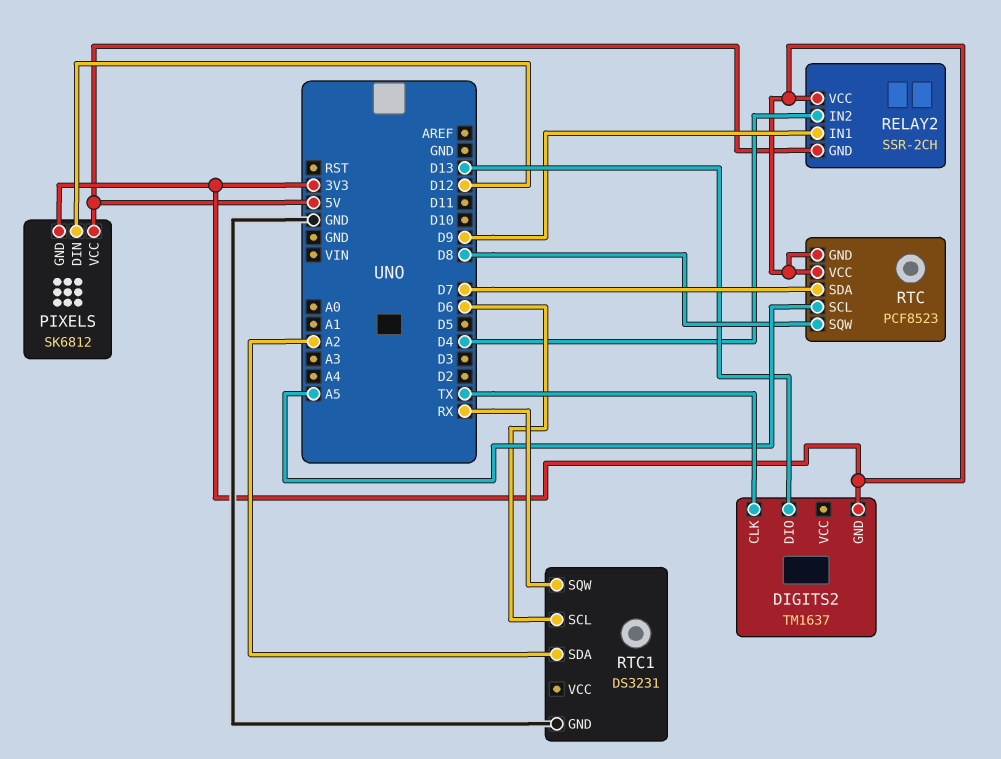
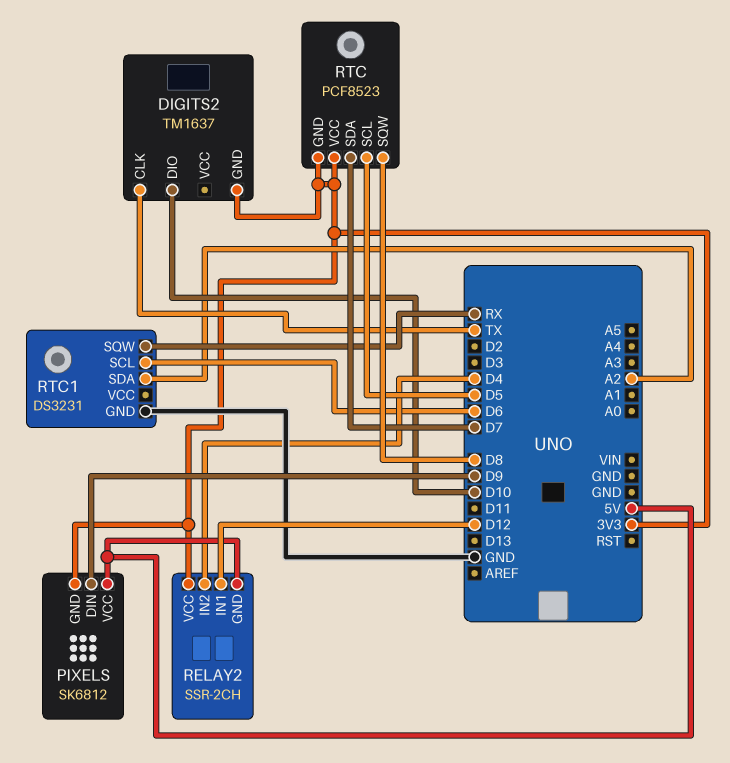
DIGITS2 pin DIO: D13 -> D10
PIXELS pin DIN: D12 -> D9
RELAY2 pin IN1: D9 -> D12
RTC pin SCL: A5 -> D5

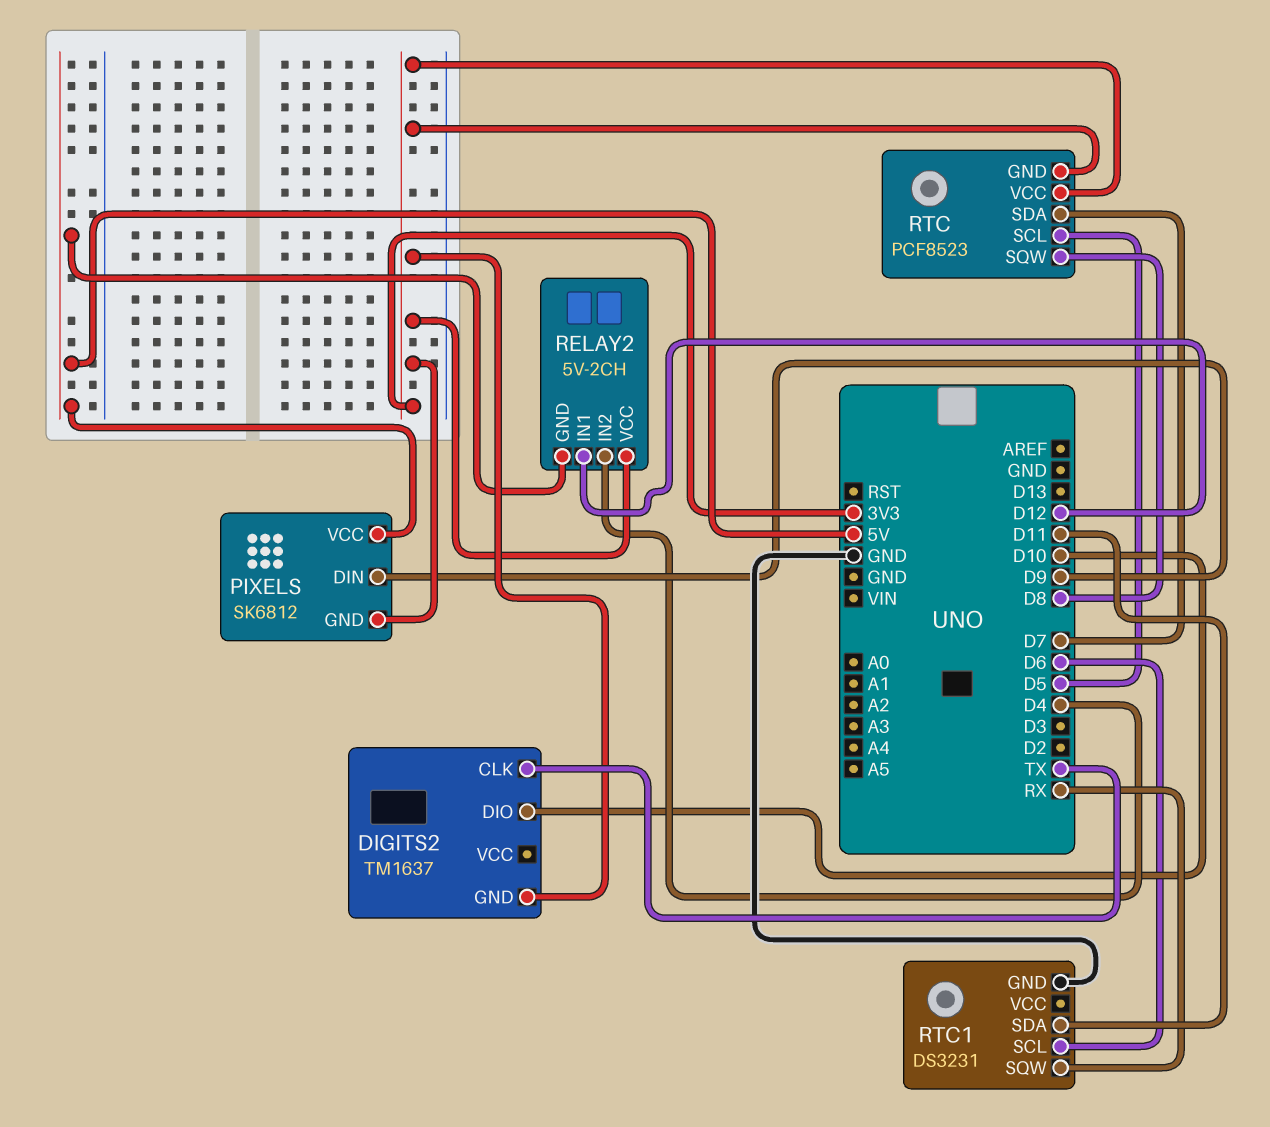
RELAY2: SSR-2CH -> 5V-2CH
RTC1 pin SDA: A2 -> D11

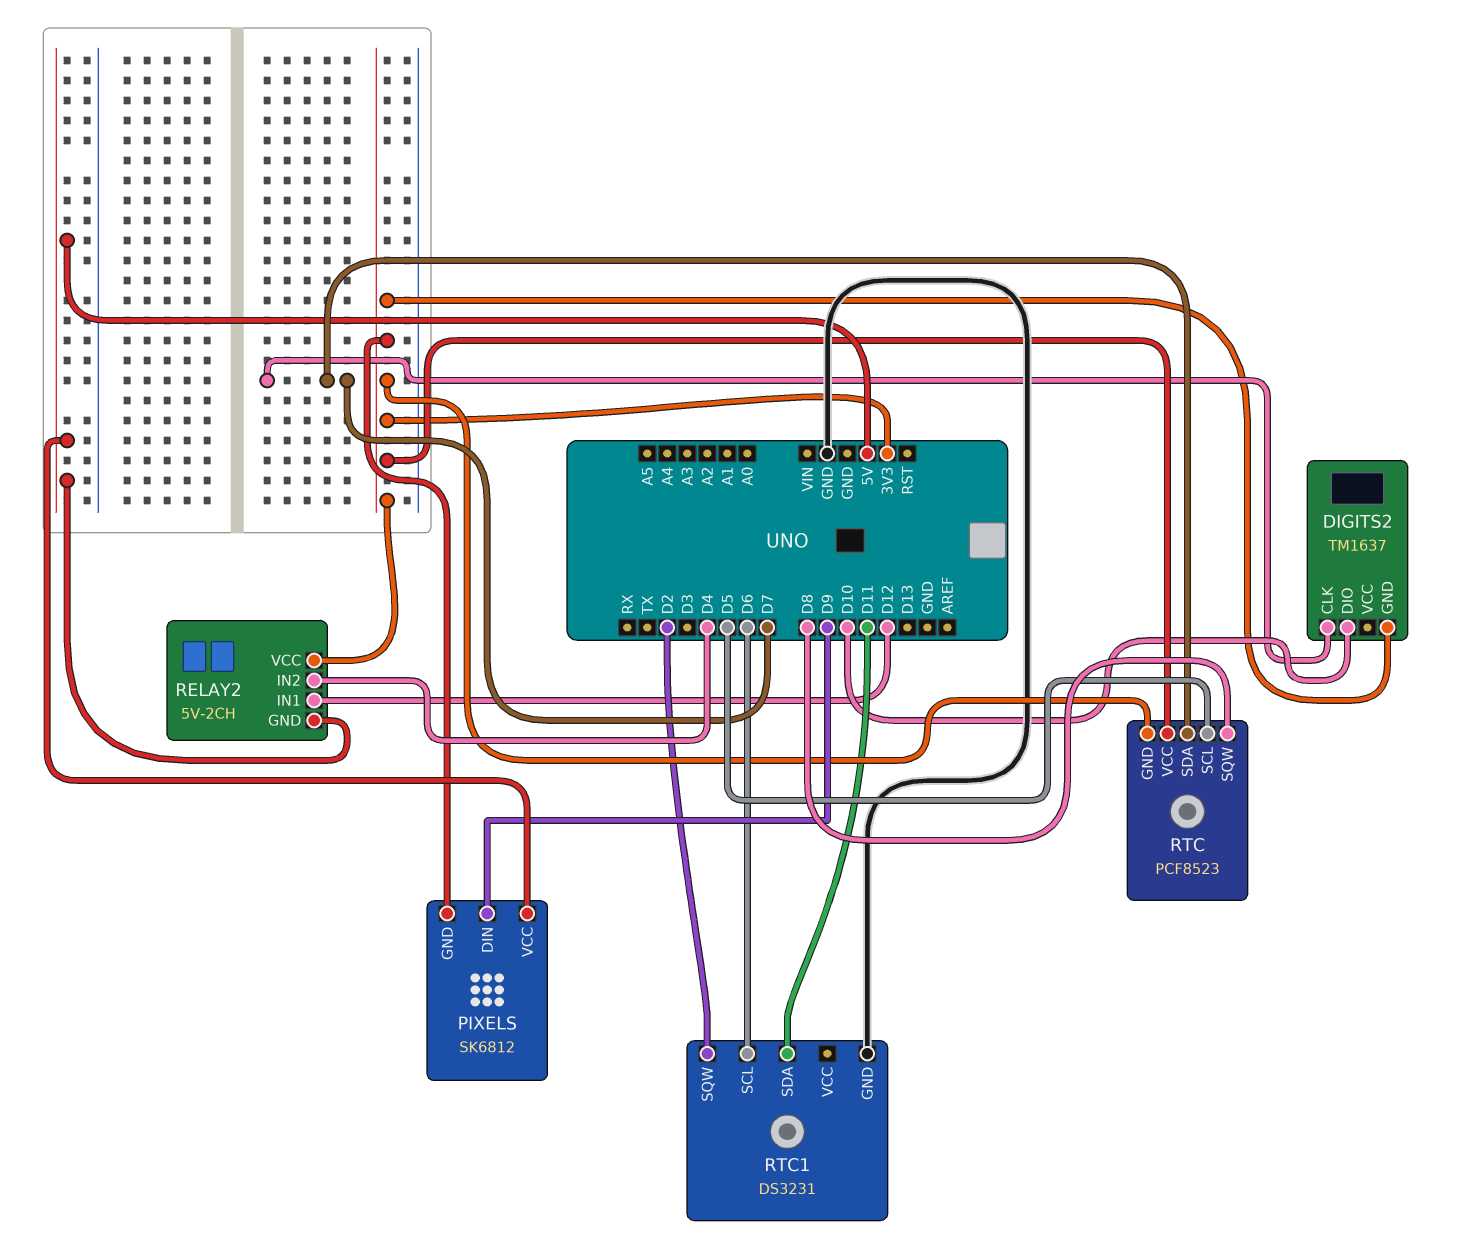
DIGITS2 pin CLK: TX -> D7
RTC1 pin SQW: RX -> D2

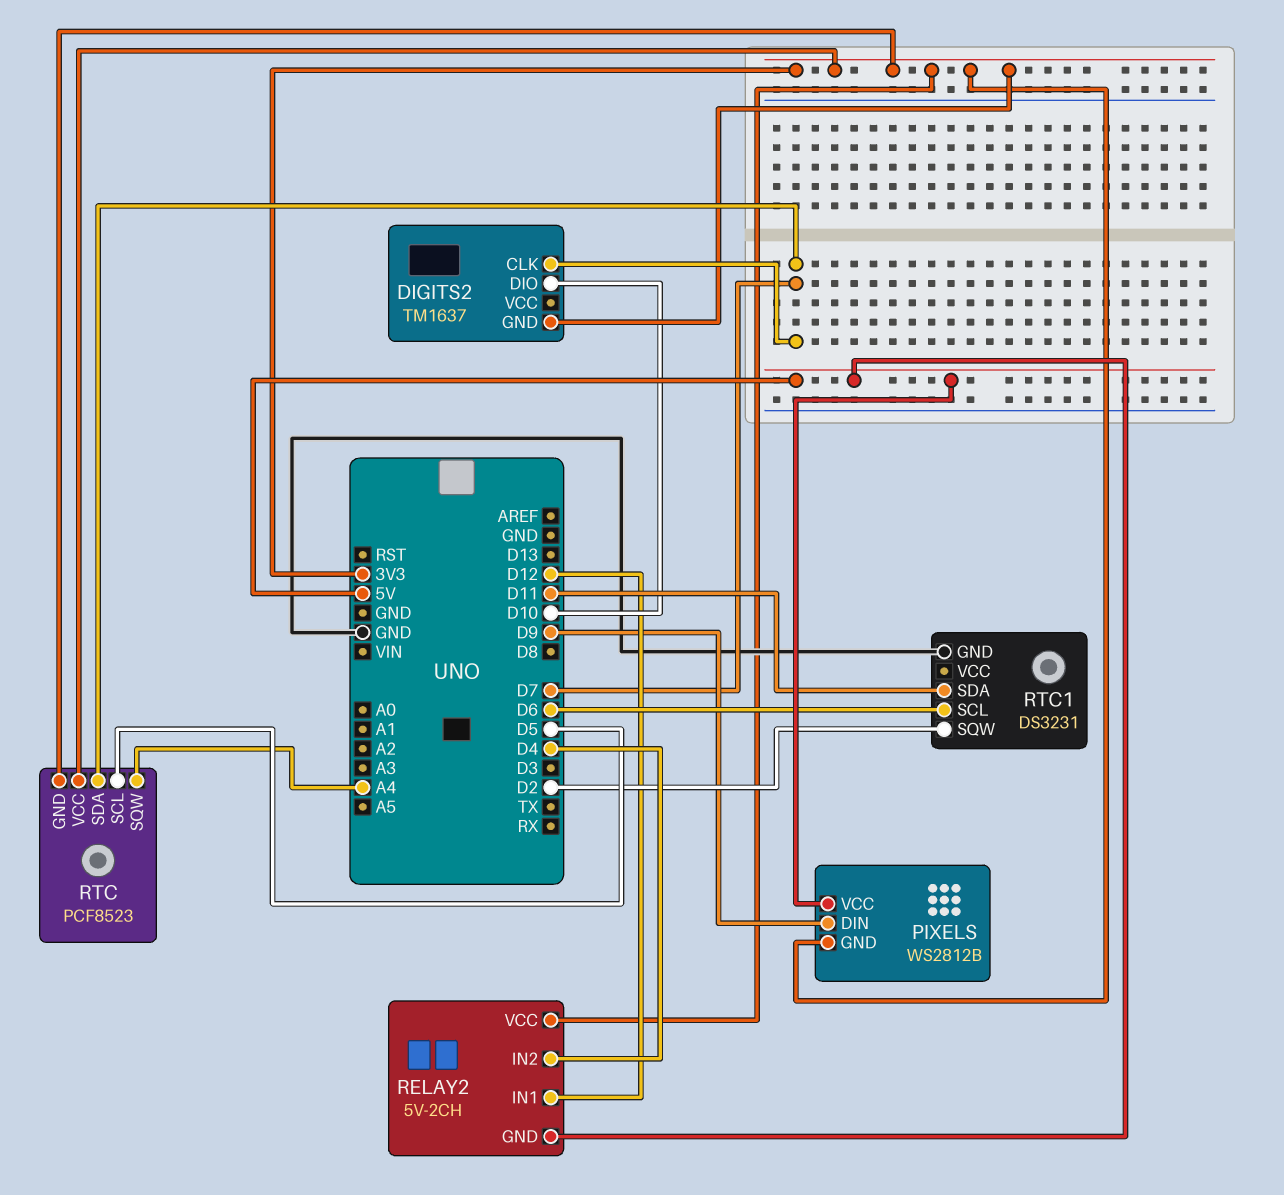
PIXELS: SK6812 -> WS2812B
RTC pin SQW: D8 -> A4

